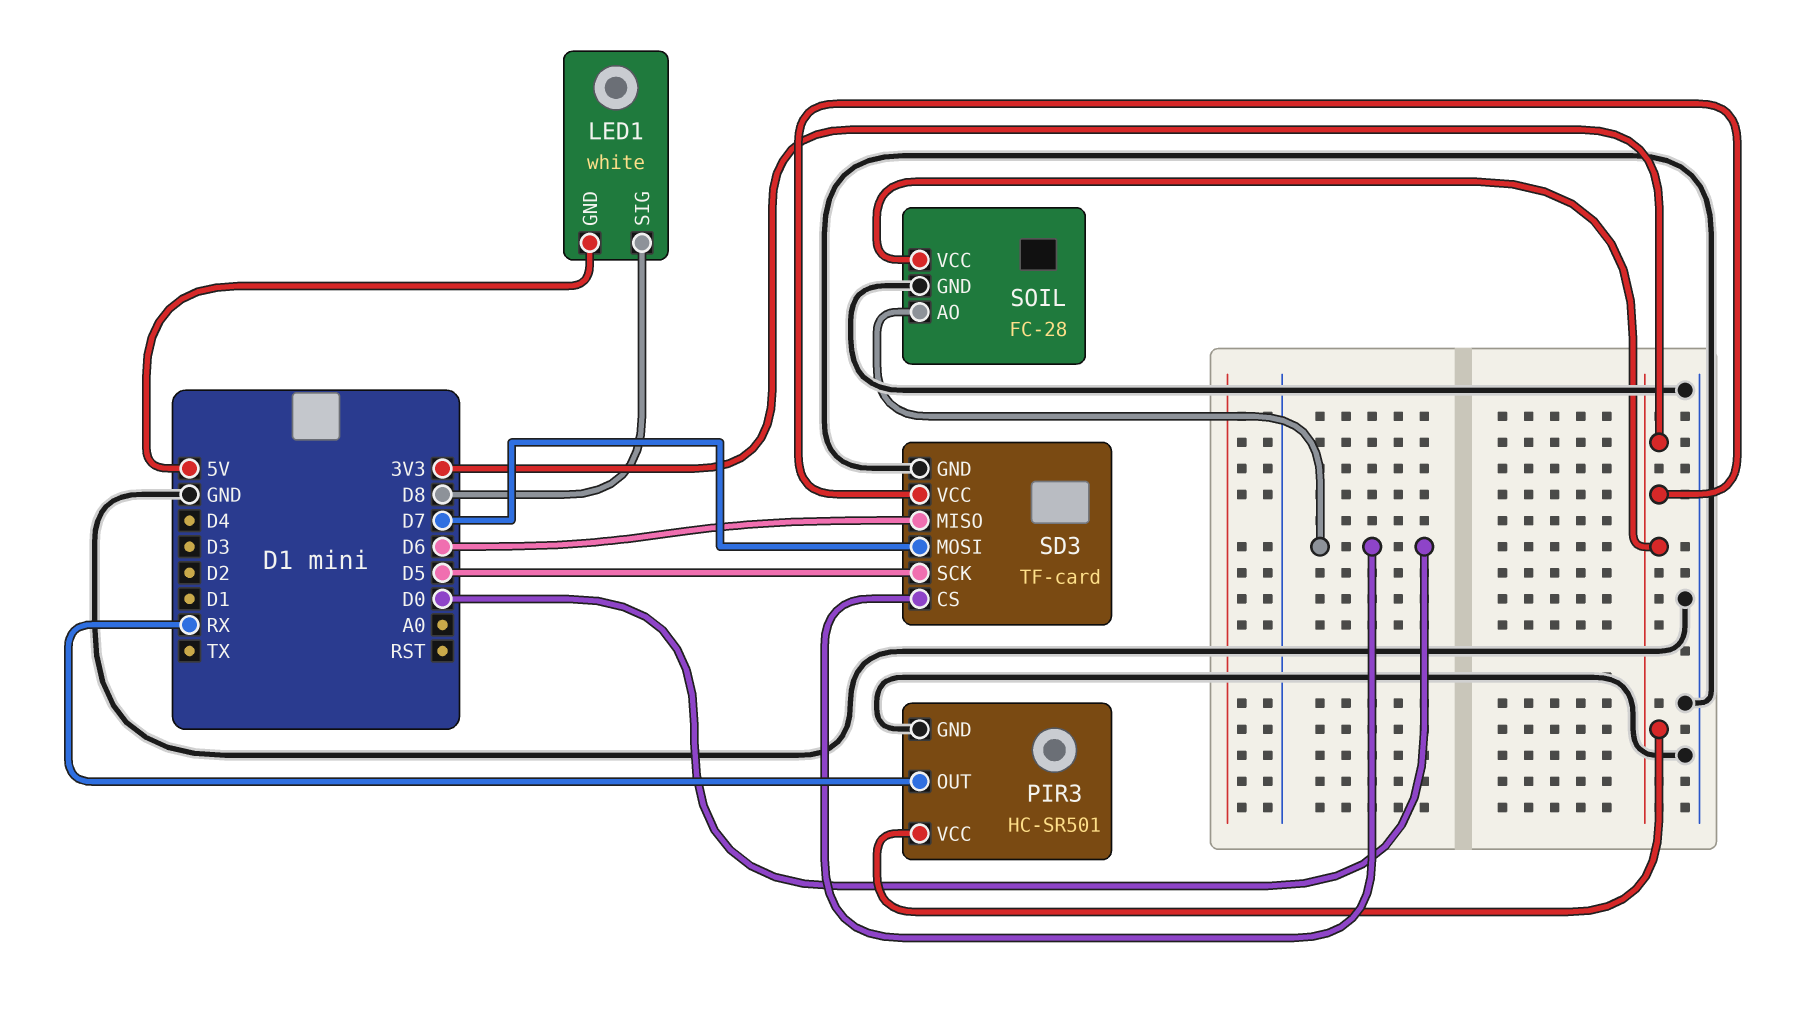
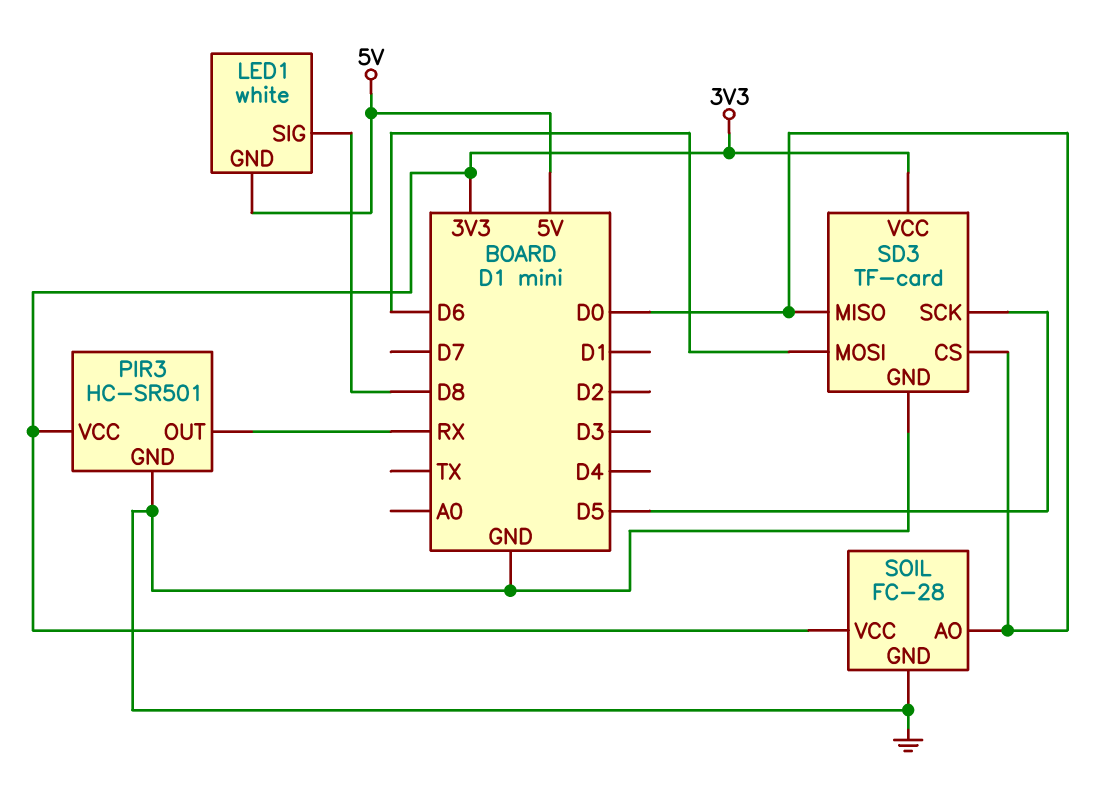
SD3 pin MISO: D6 -> D0
SD3 pin MOSI: D7 -> D6

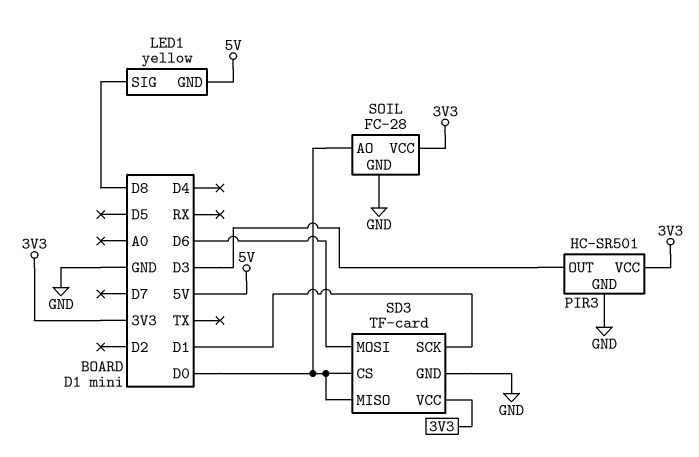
LED1: white -> yellow
PIR3 pin OUT: RX -> D3
SD3 pin SCK: D5 -> D1

